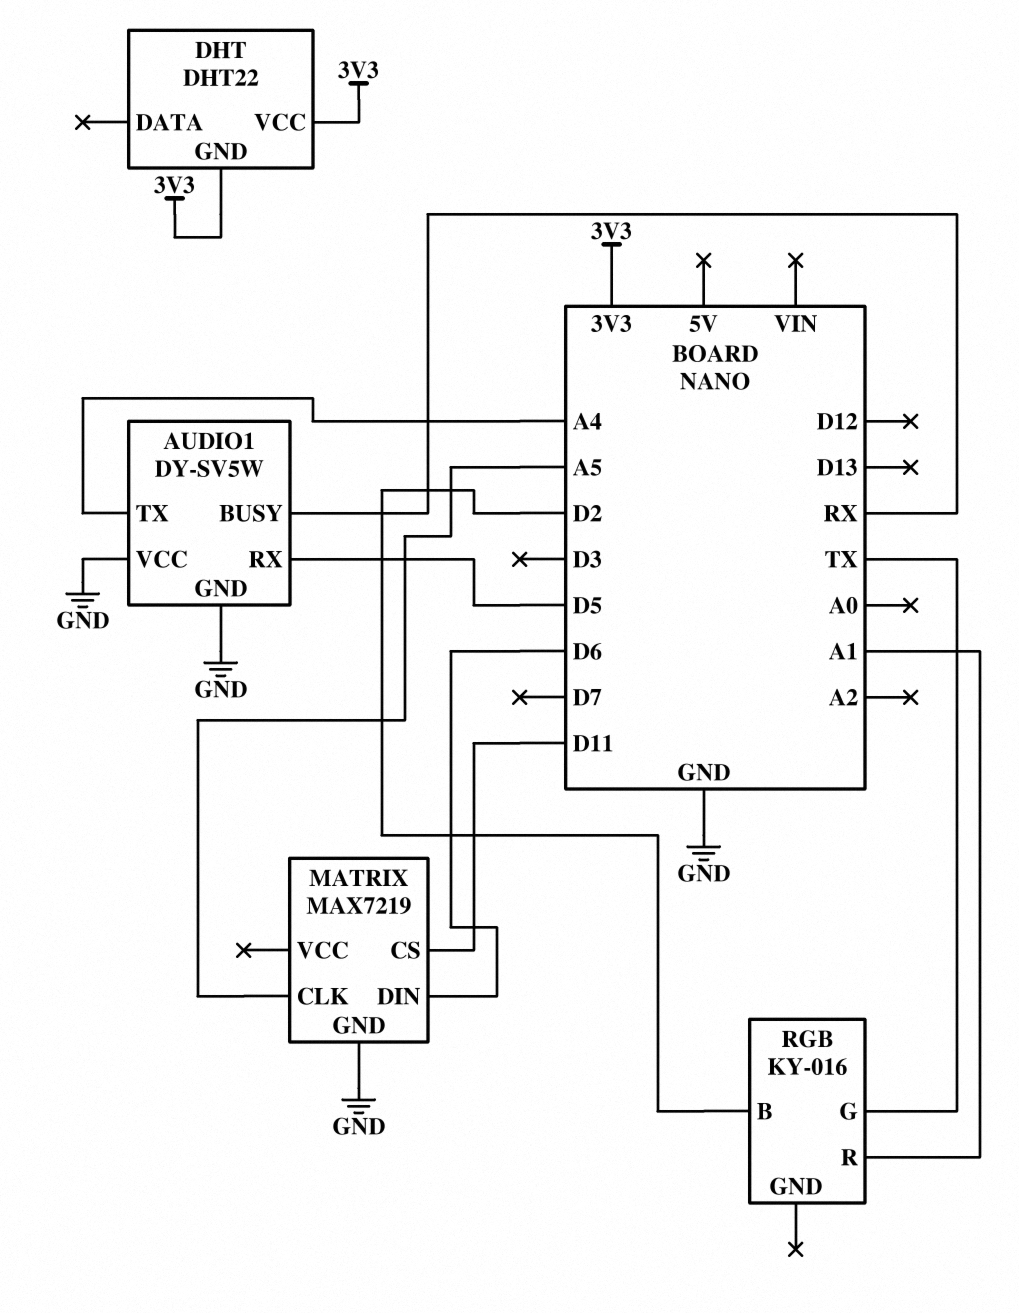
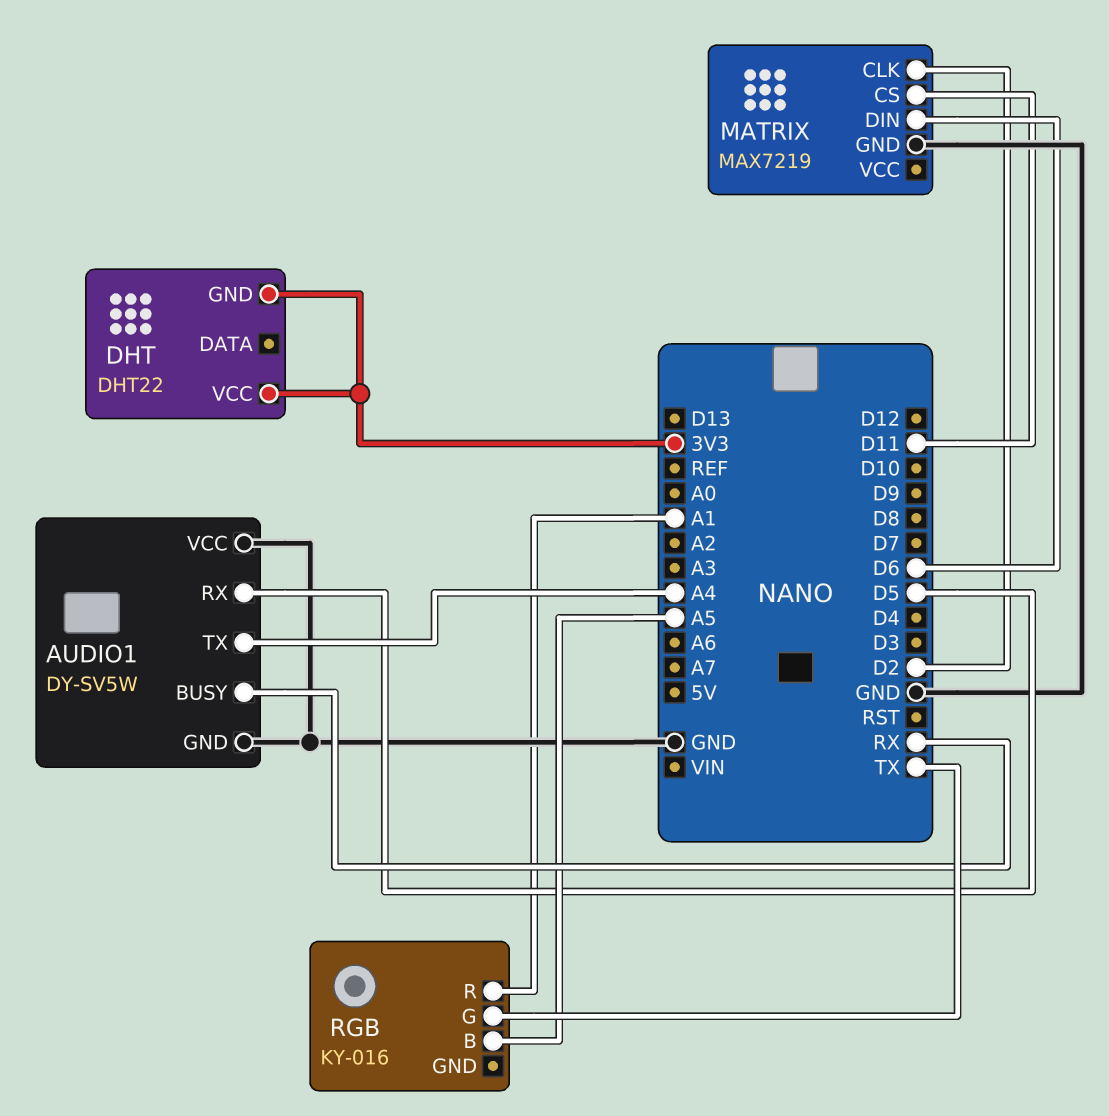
MATRIX pin CLK: A5 -> D2
RGB pin B: D2 -> A5

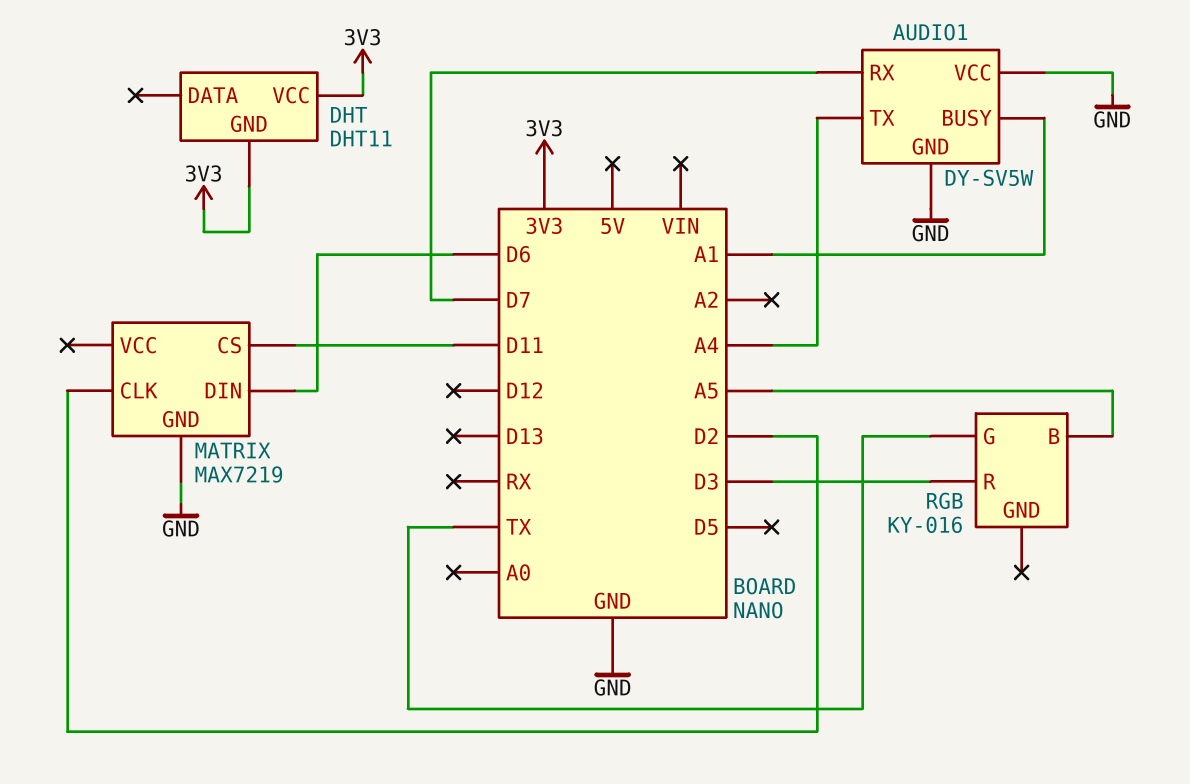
AUDIO1 pin BUSY: RX -> A1
AUDIO1 pin RX: D5 -> D7
DHT: DHT22 -> DHT11
RGB pin R: A1 -> D3

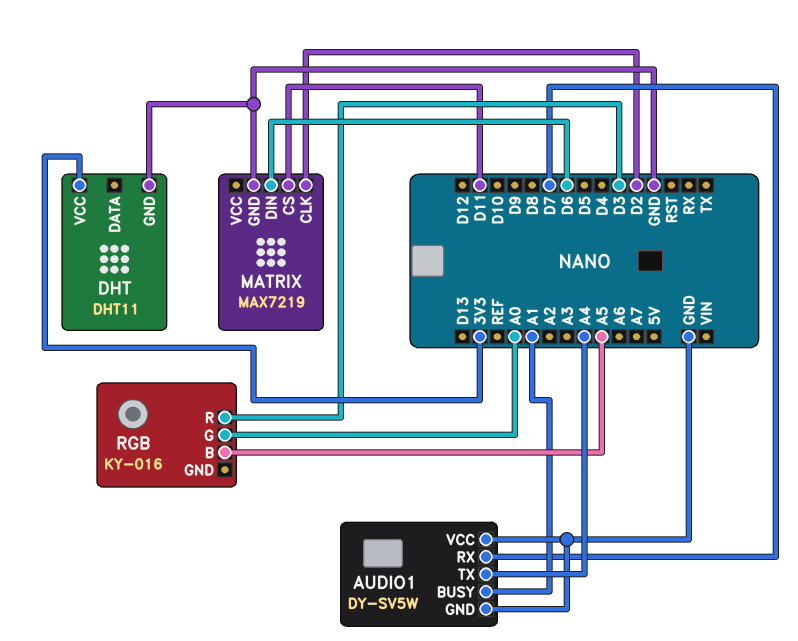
DHT pin GND: 3V3 -> GND
RGB pin G: TX -> A0

